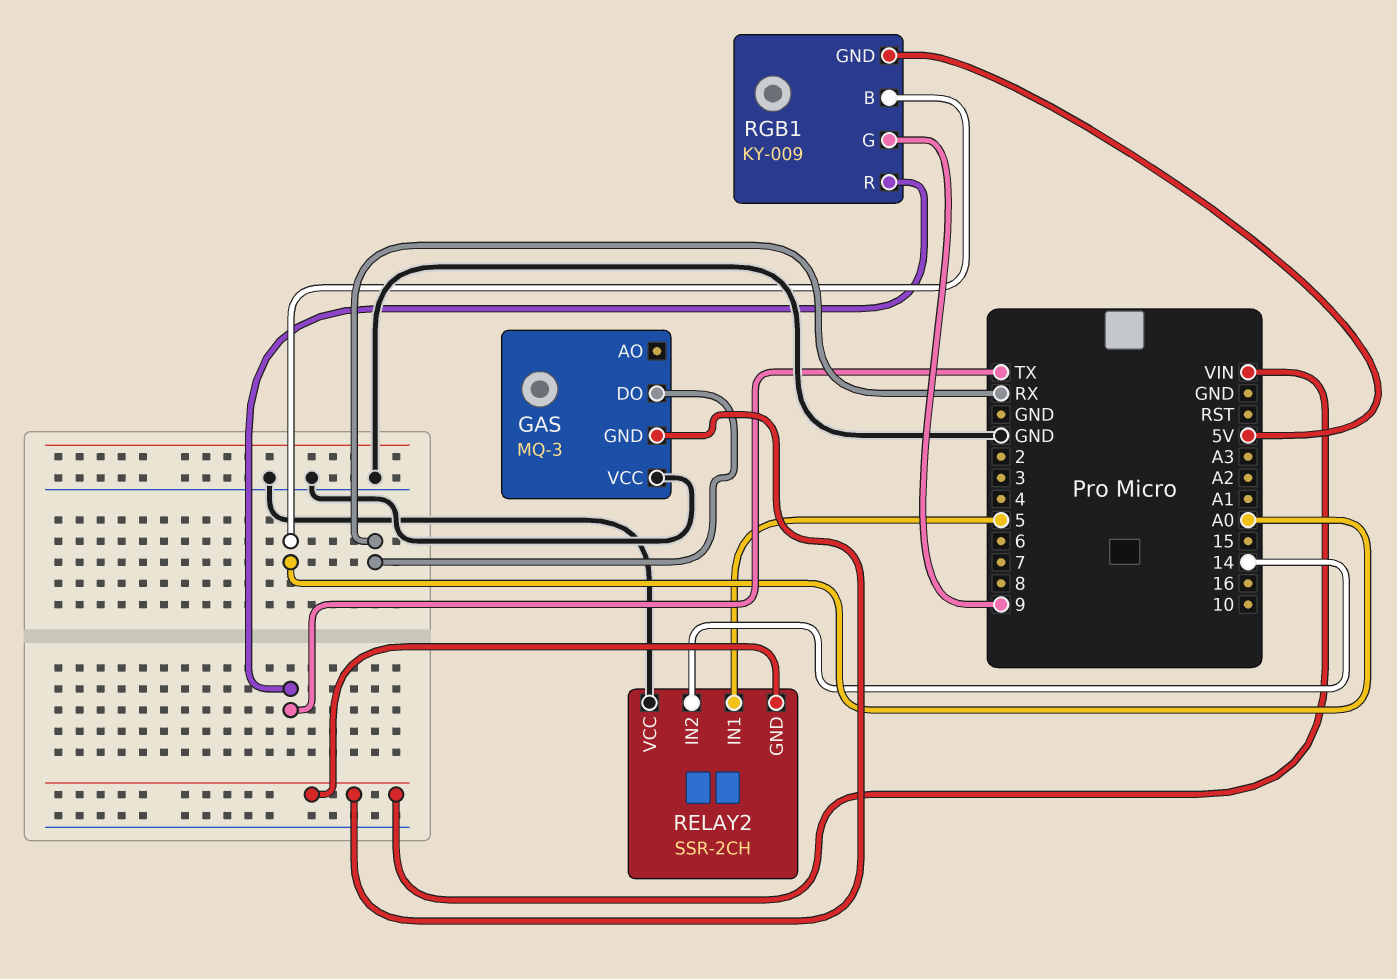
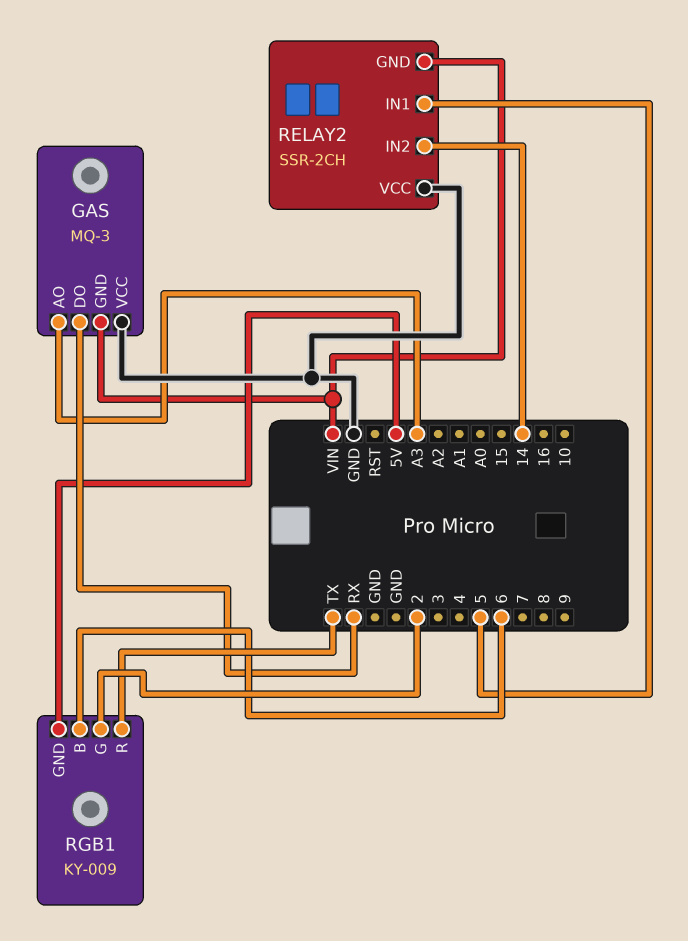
GAS pin AO: none -> A3
RGB1 pin B: A0 -> 6
RGB1 pin G: 9 -> 2

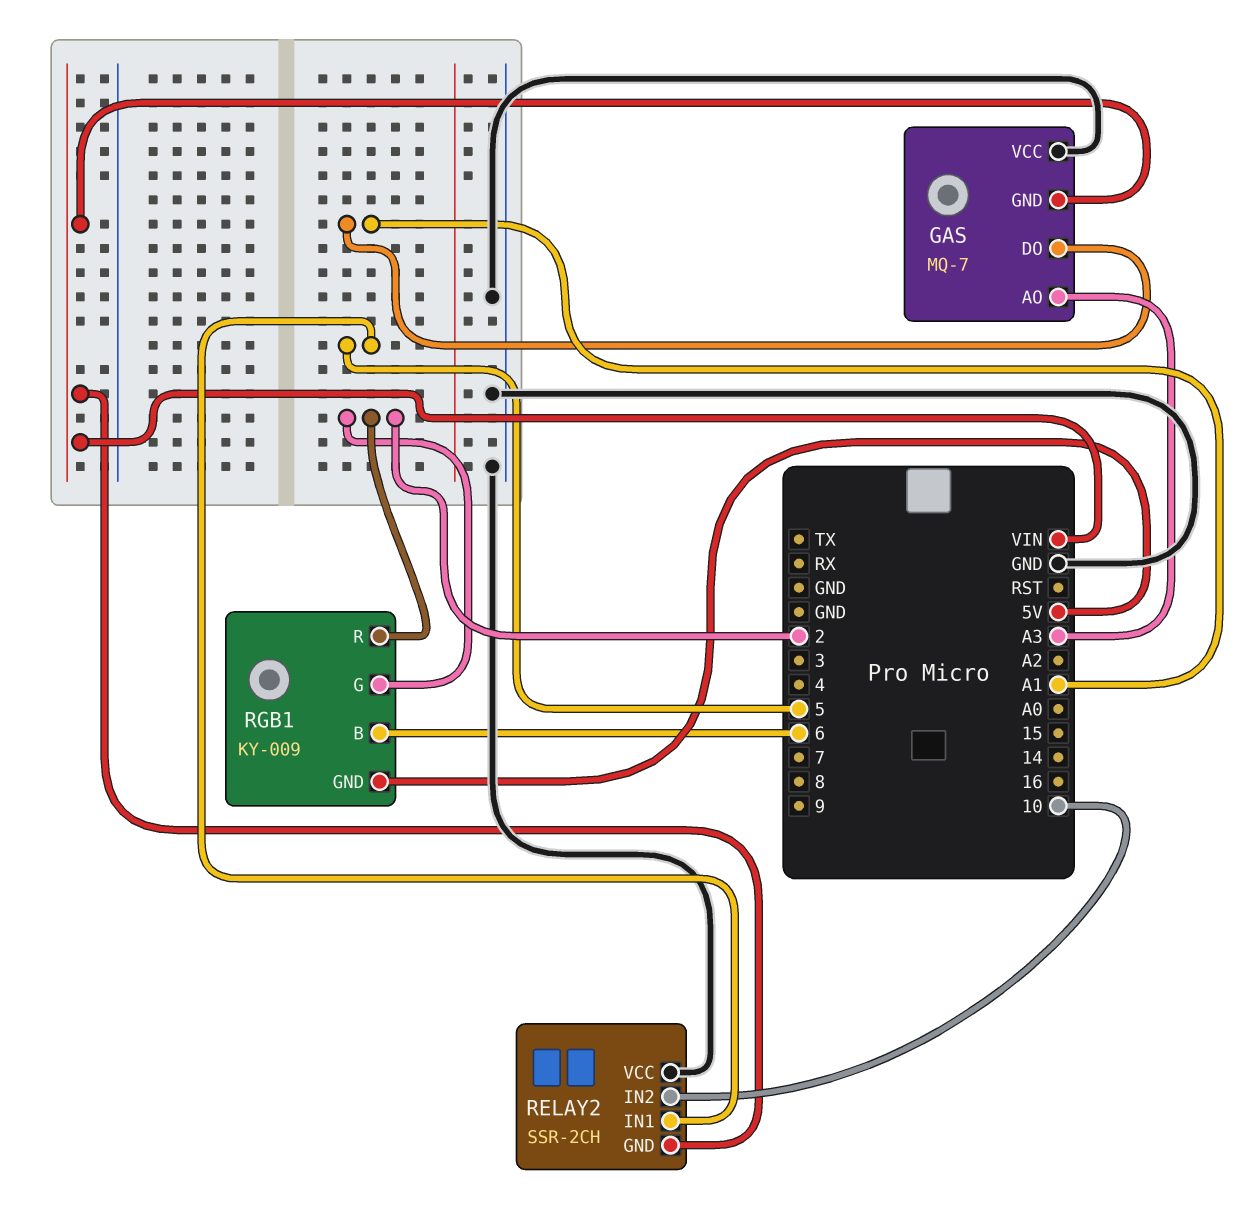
GAS: MQ-3 -> MQ-7
GAS pin DO: RX -> A1
RELAY2 pin IN2: 14 -> 10
RGB1 pin R: TX -> 2

